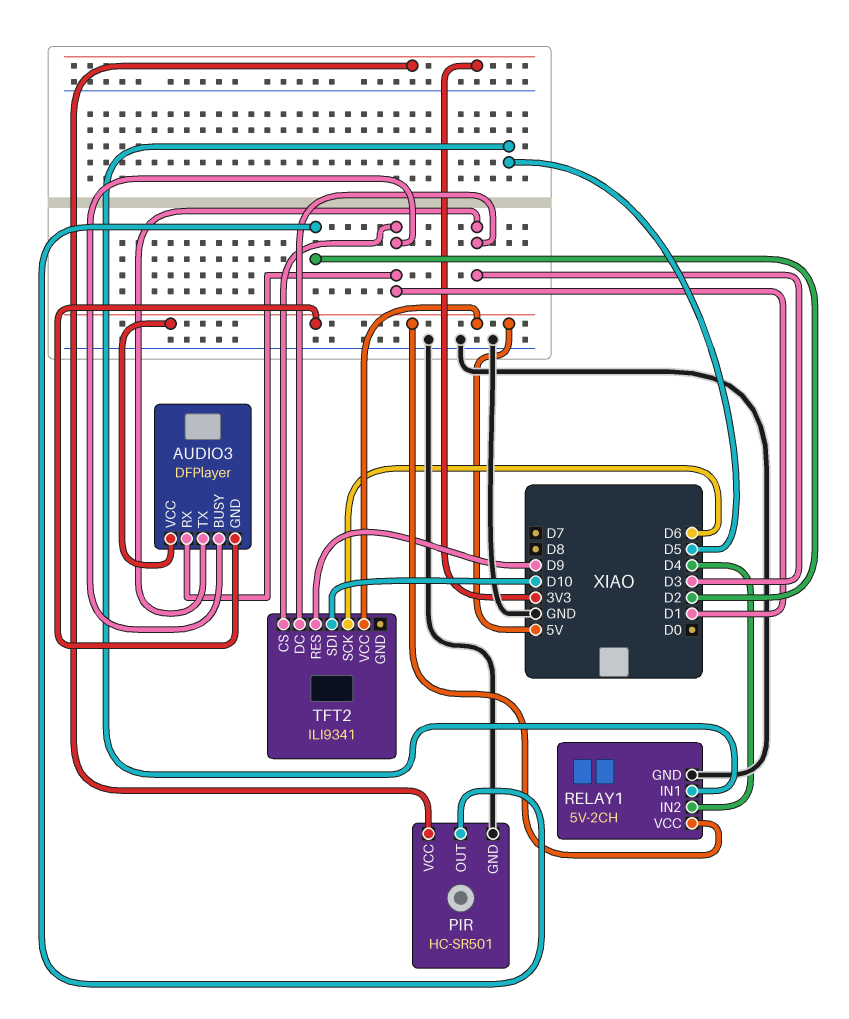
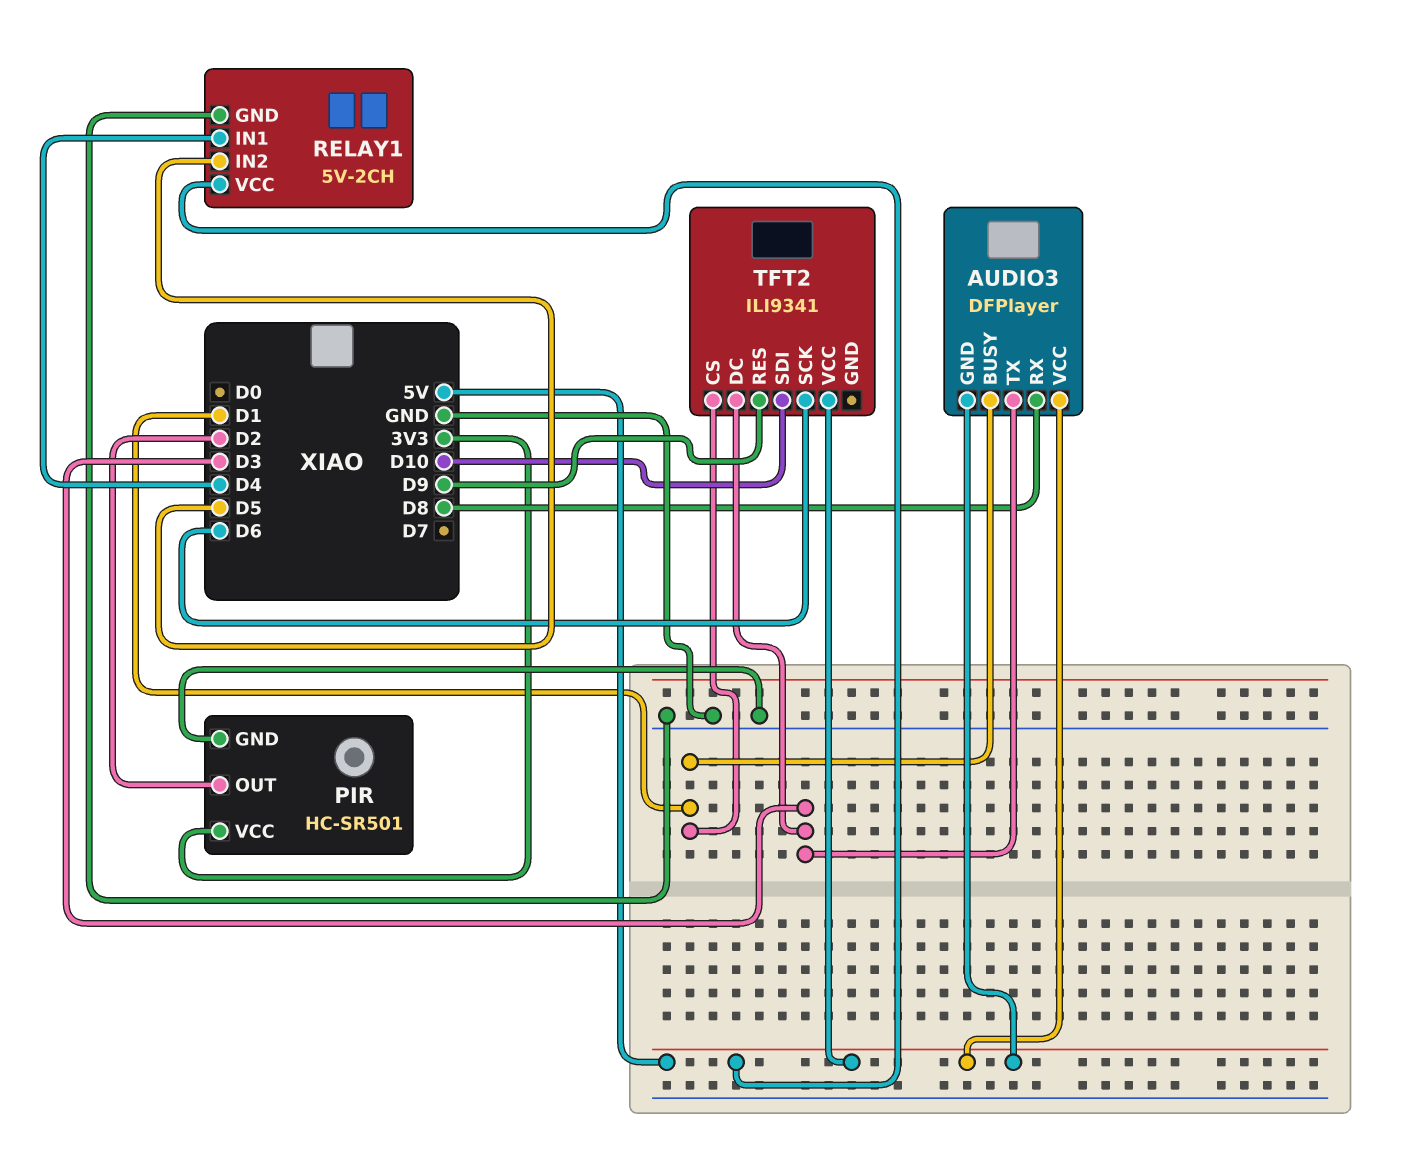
AUDIO3 pin RX: D1 -> D8
RELAY1 pin IN1: D5 -> D4
RELAY1 pin IN2: D4 -> D5

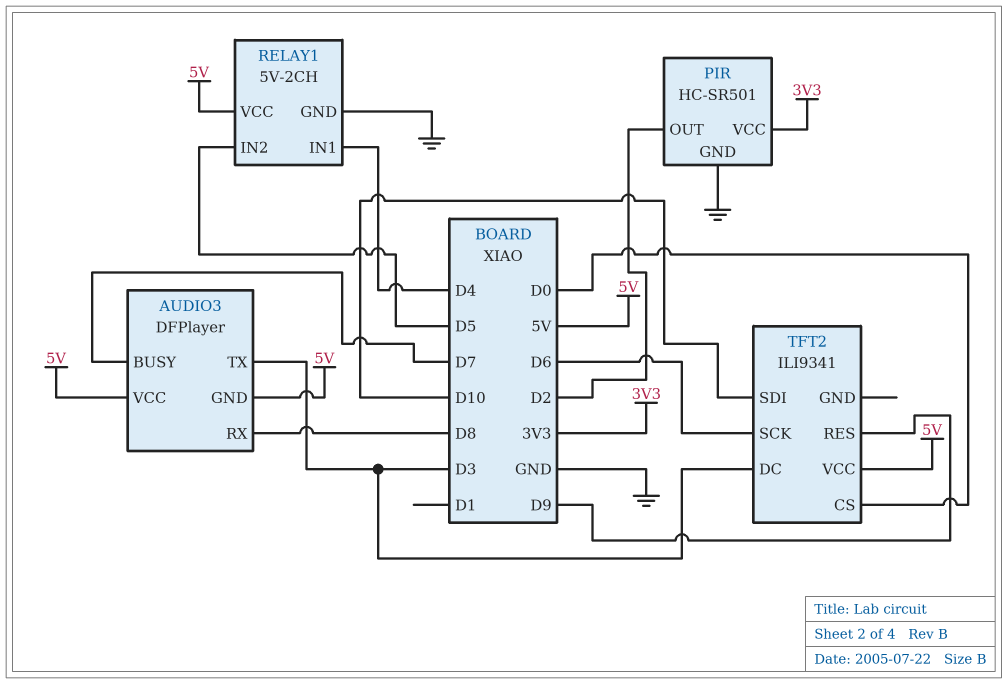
AUDIO3 pin BUSY: D1 -> D7
TFT2 pin CS: D1 -> D0

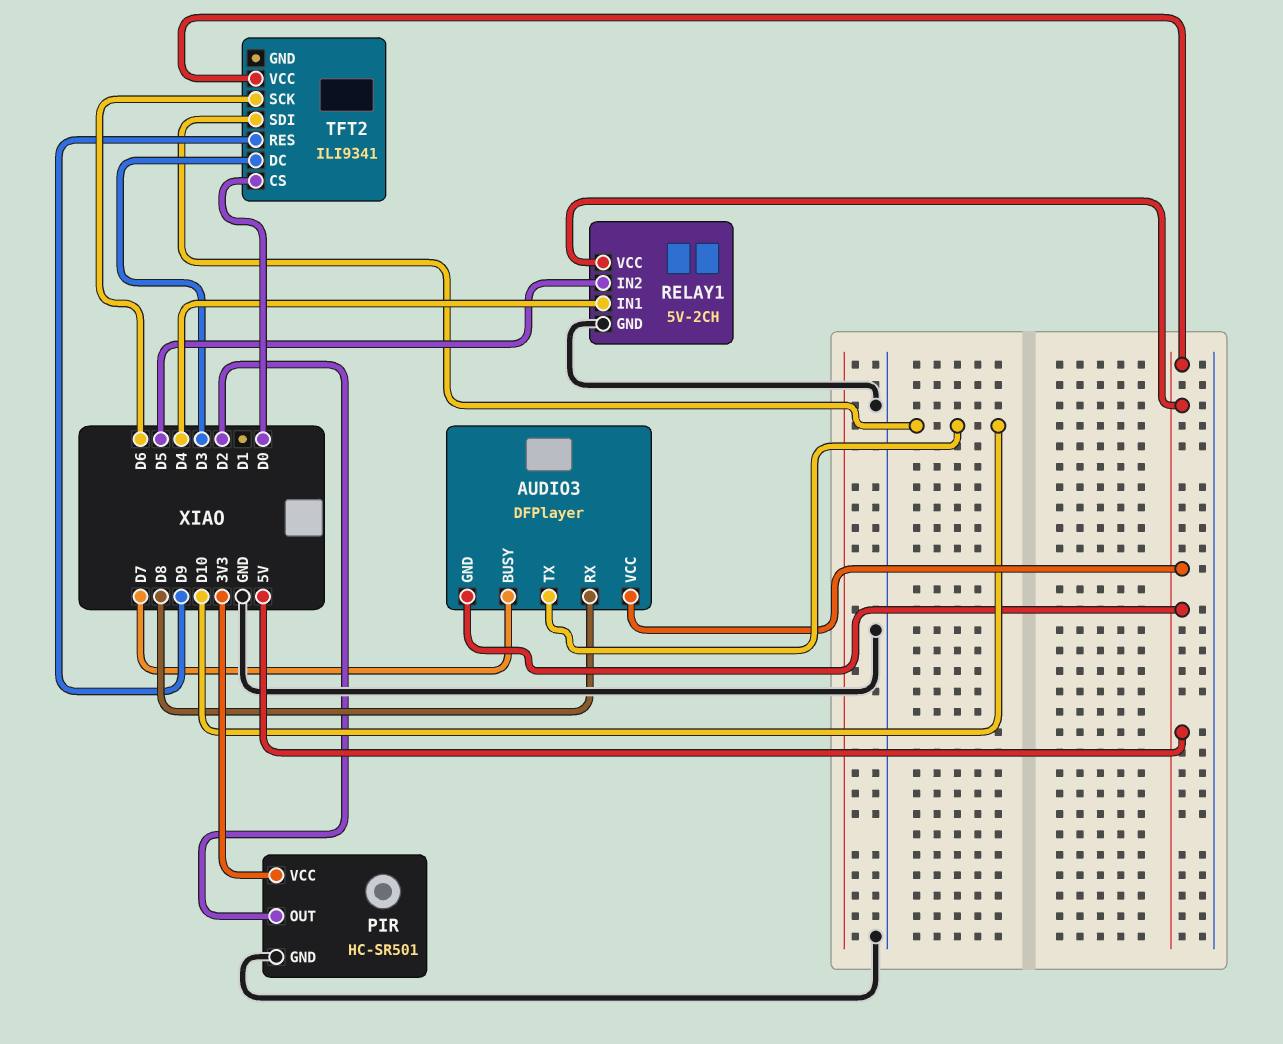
AUDIO3 pin TX: D3 -> D10

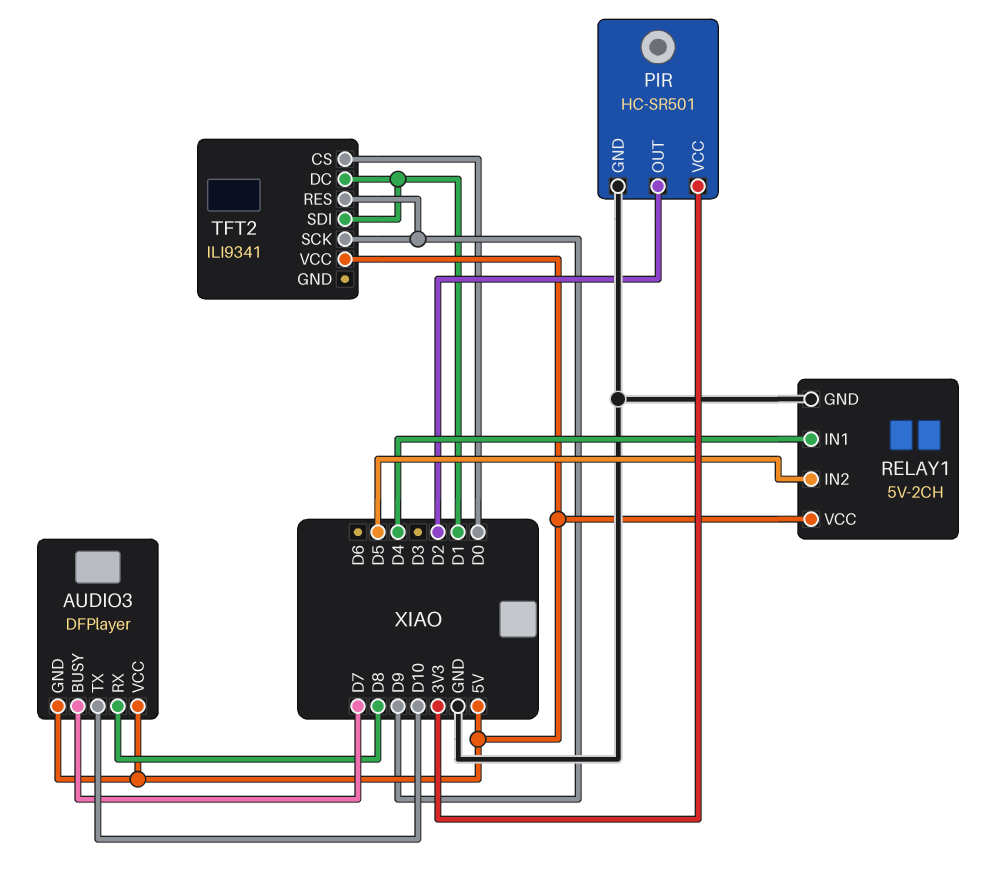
TFT2 pin DC: D3 -> D1
TFT2 pin SCK: D6 -> D9
TFT2 pin SDI: D10 -> D1

